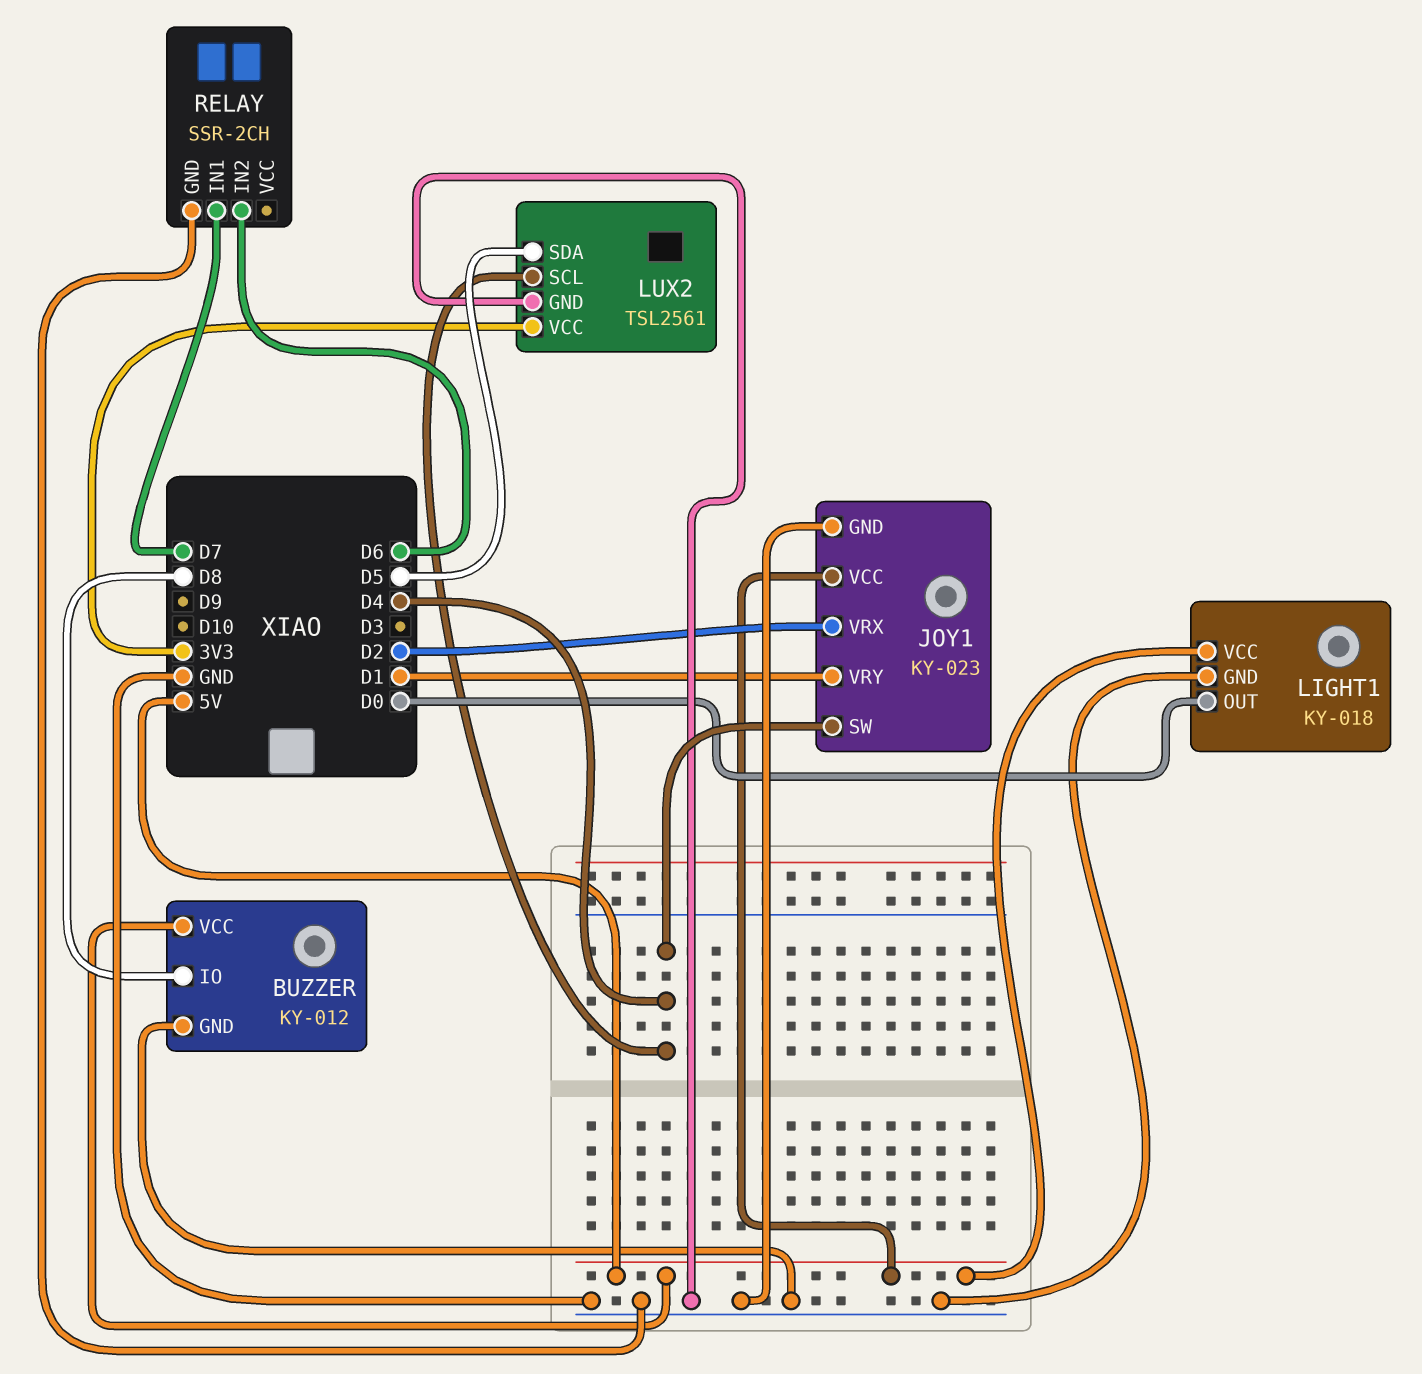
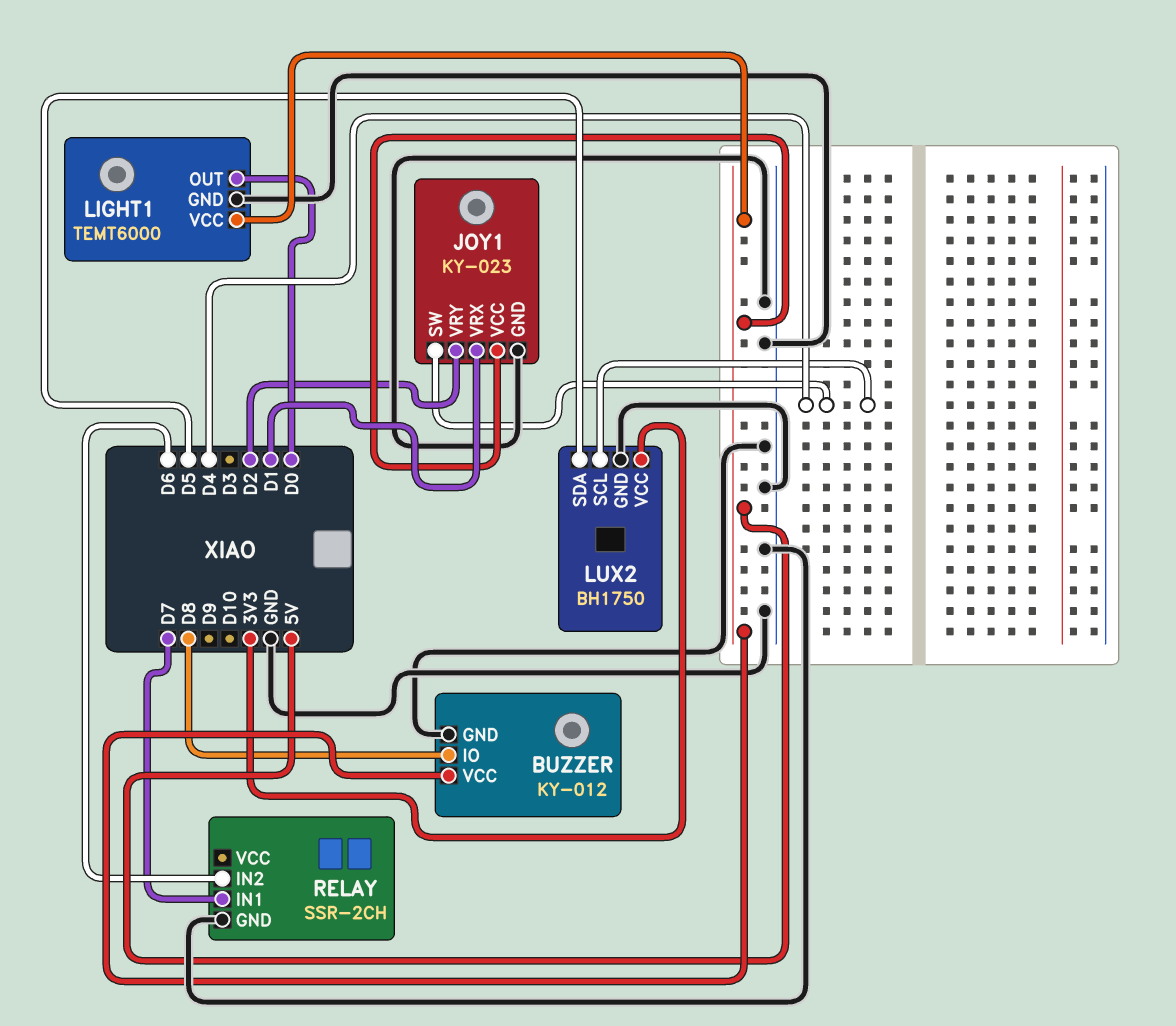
JOY1 pin VRX: D2 -> D1
JOY1 pin VRY: D1 -> D2
LIGHT1: KY-018 -> TEMT6000
LUX2: TSL2561 -> BH1750

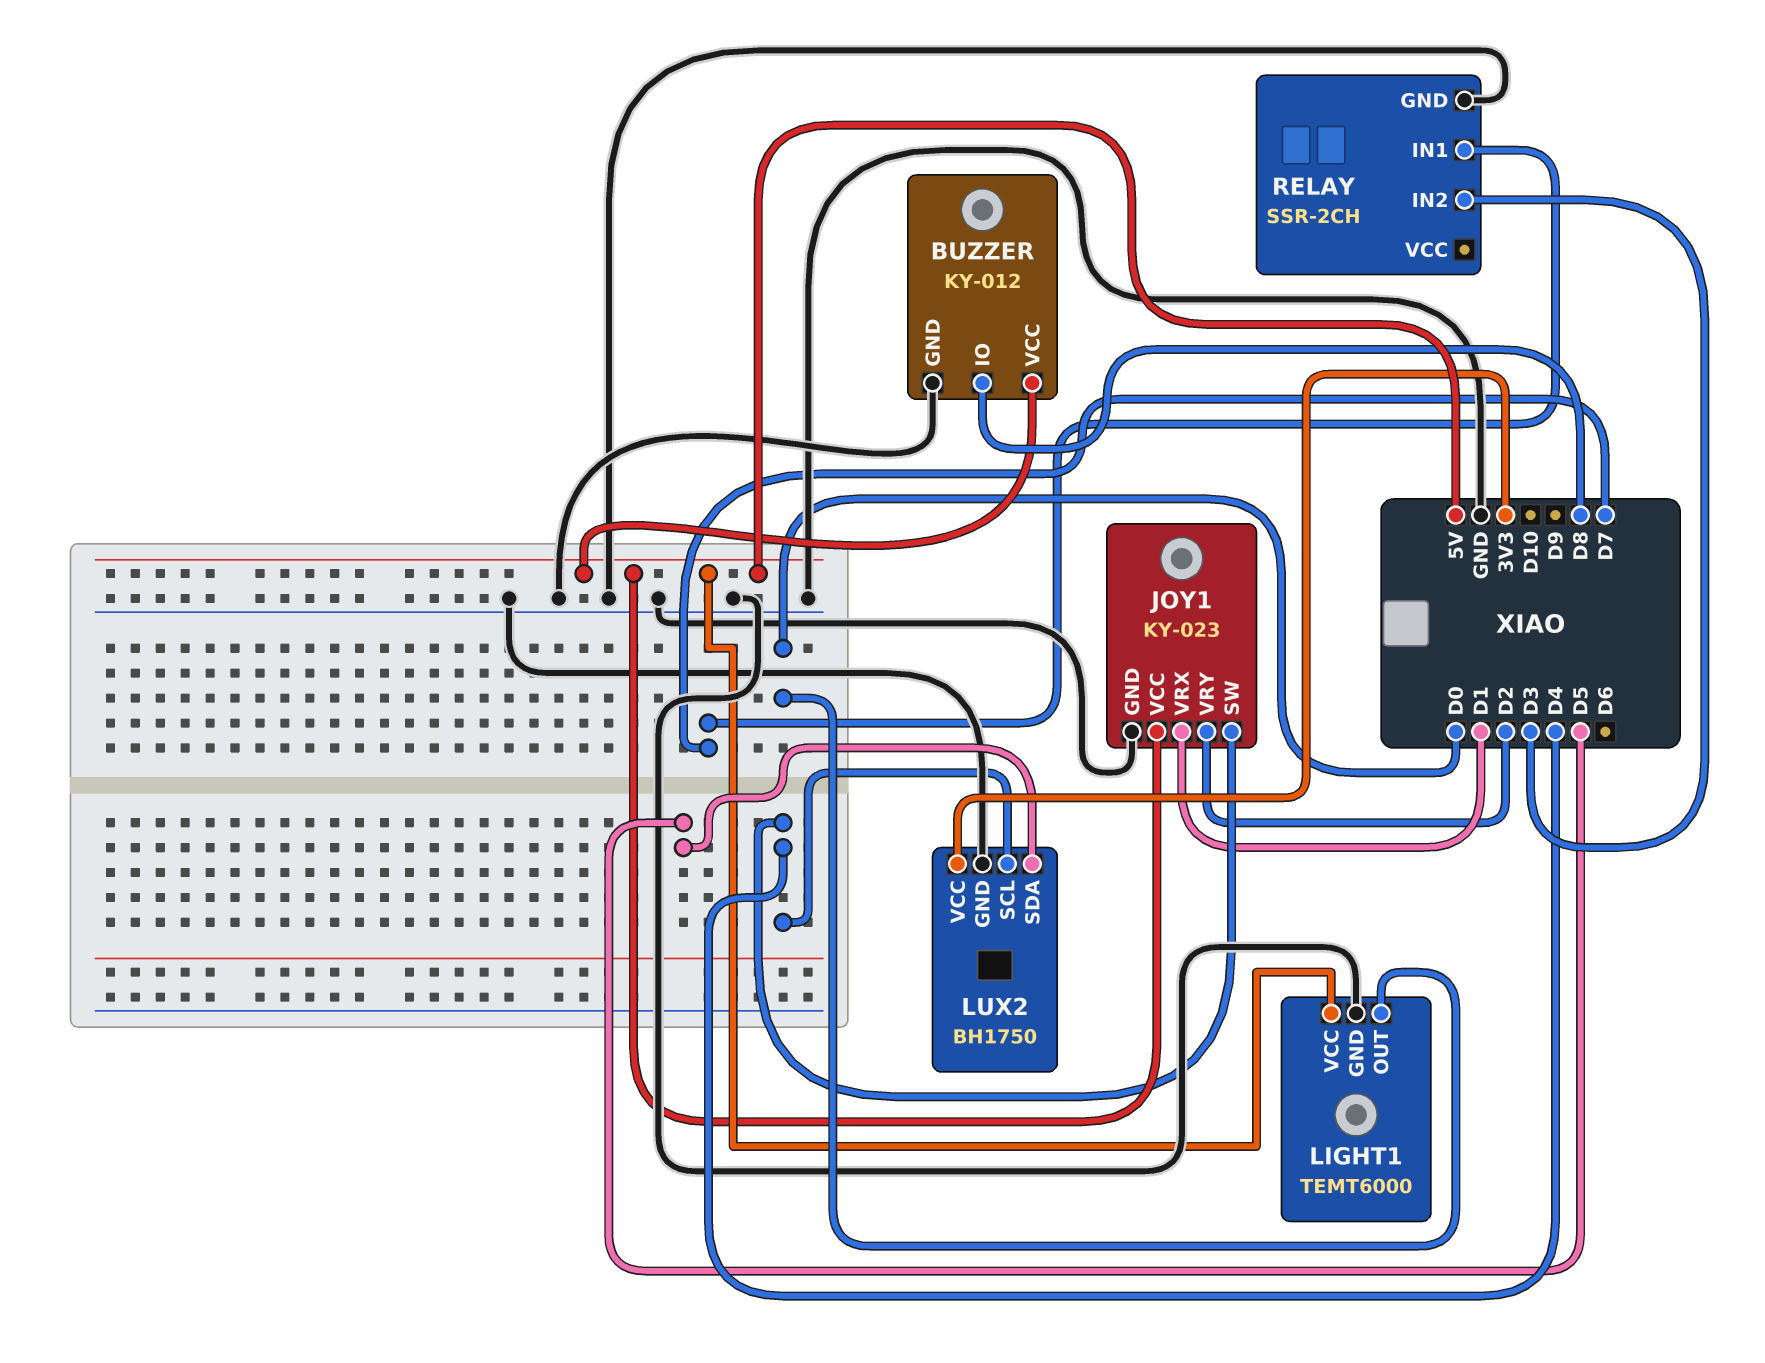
RELAY pin IN2: D6 -> D3

